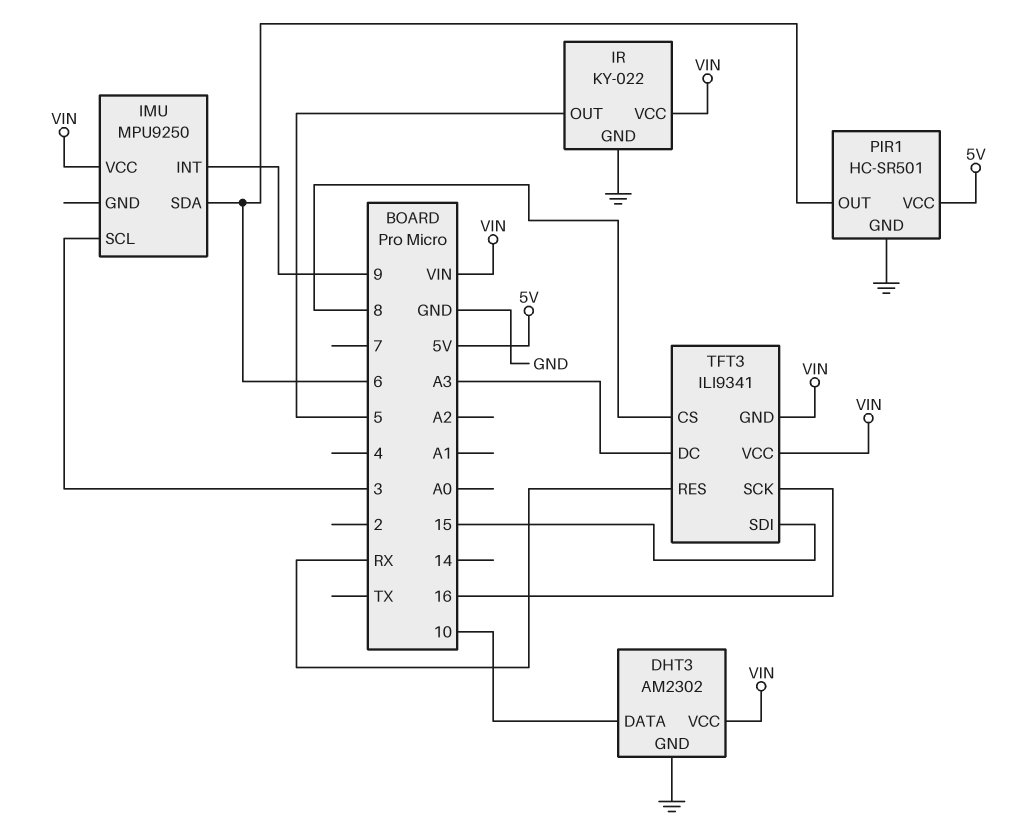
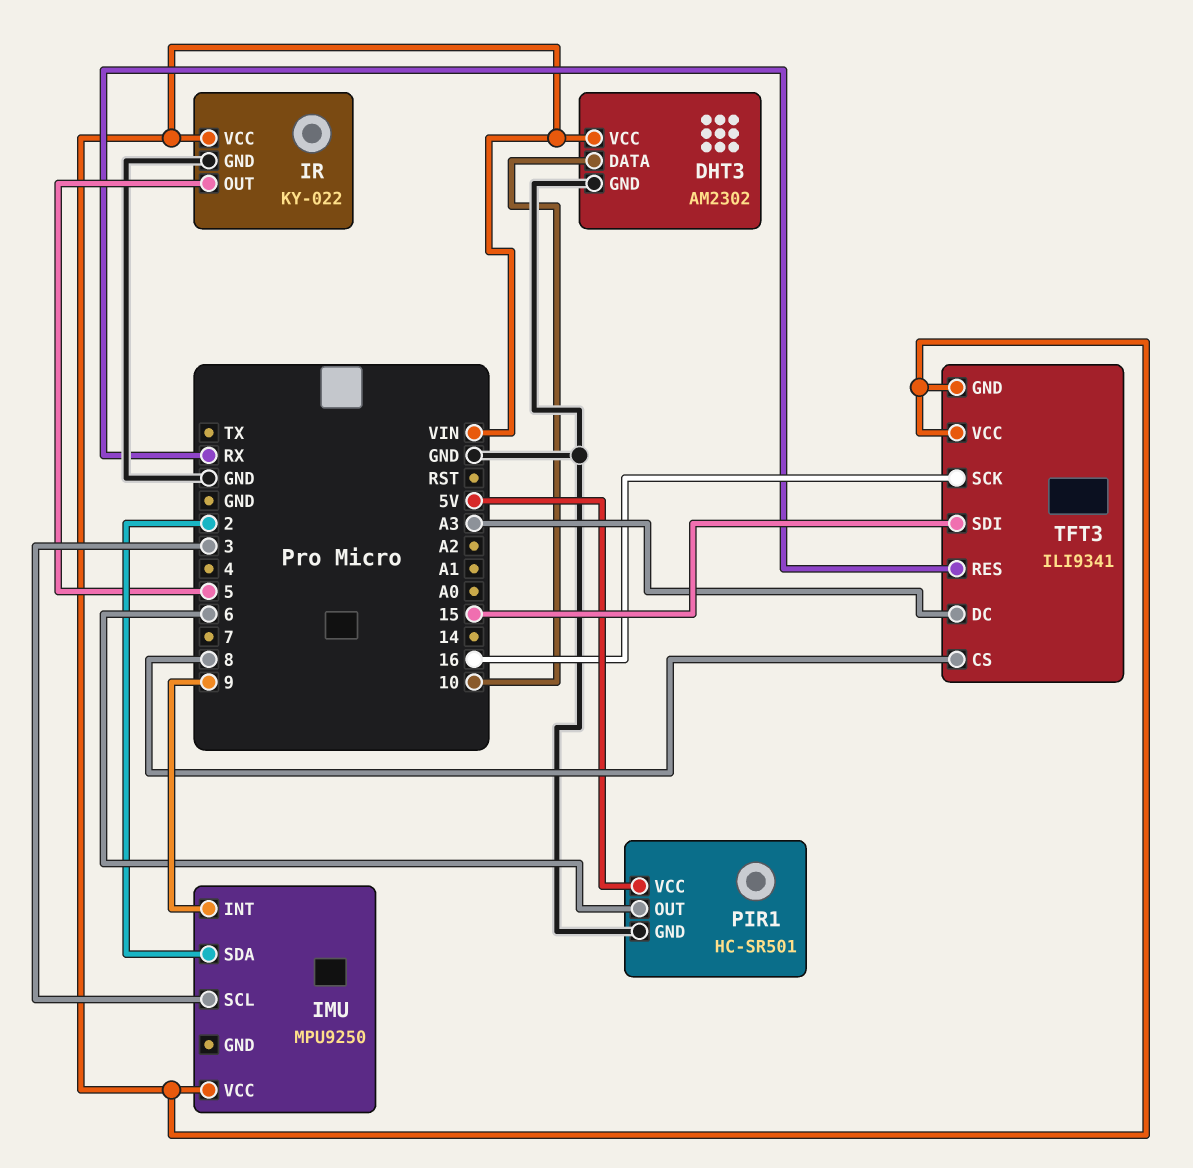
IMU pin SDA: 6 -> 2

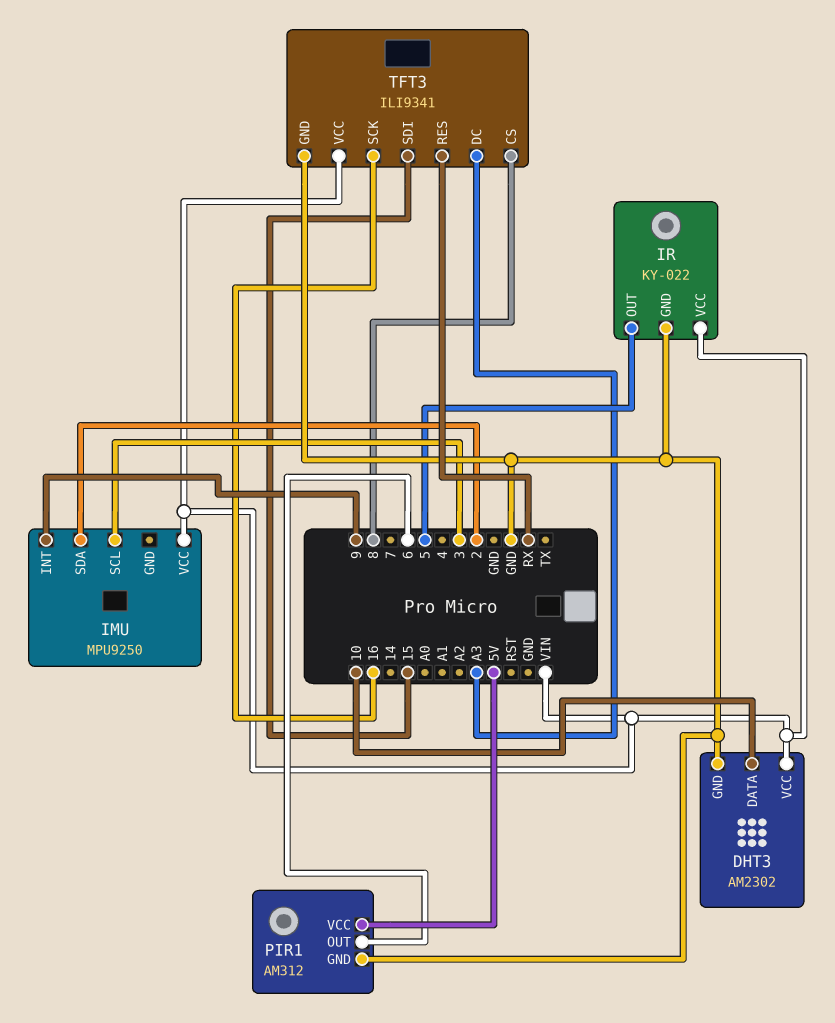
PIR1: HC-SR501 -> AM312
TFT3 pin GND: VIN -> GND

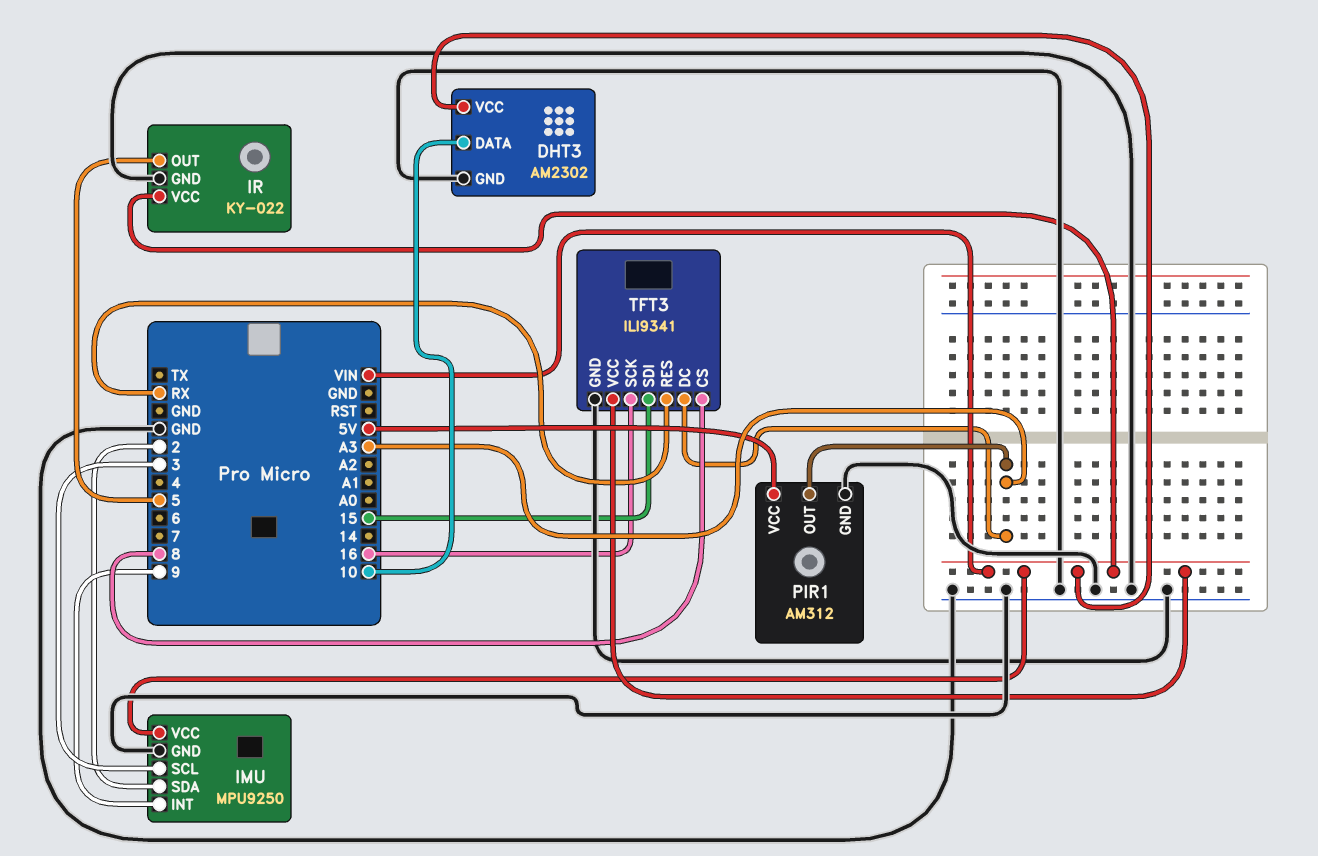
IMU pin GND: none -> GND
PIR1 pin OUT: 6 -> A3

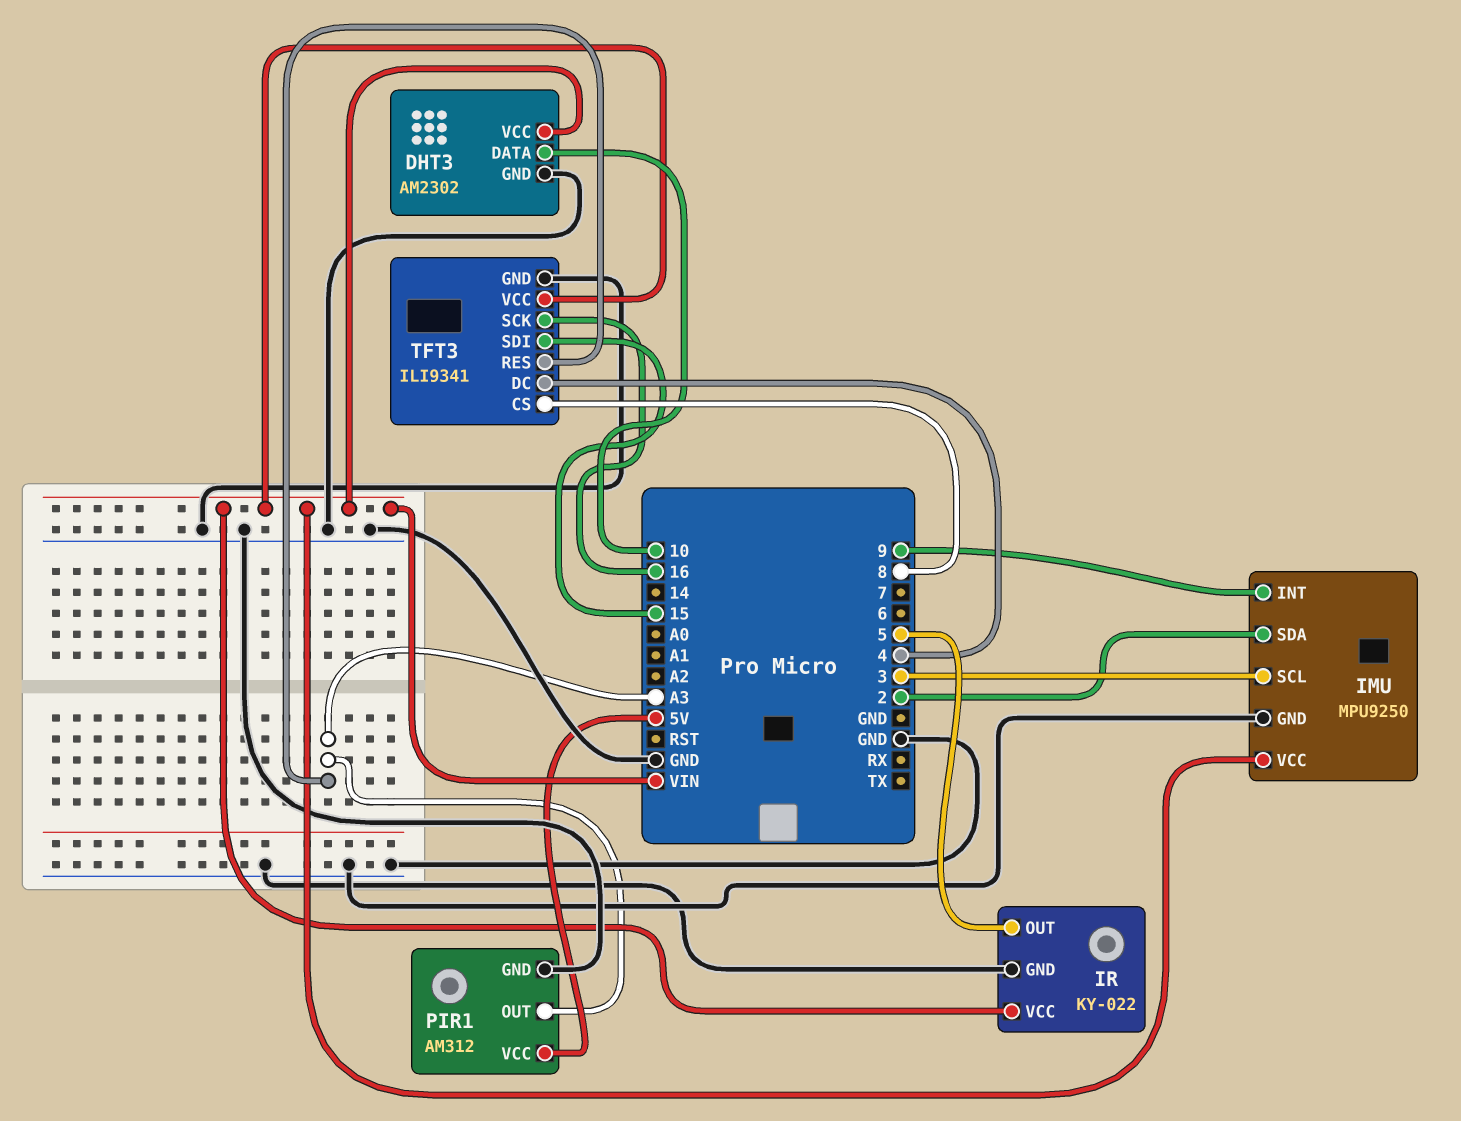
TFT3 pin DC: A3 -> 4
TFT3 pin RES: RX -> A3

